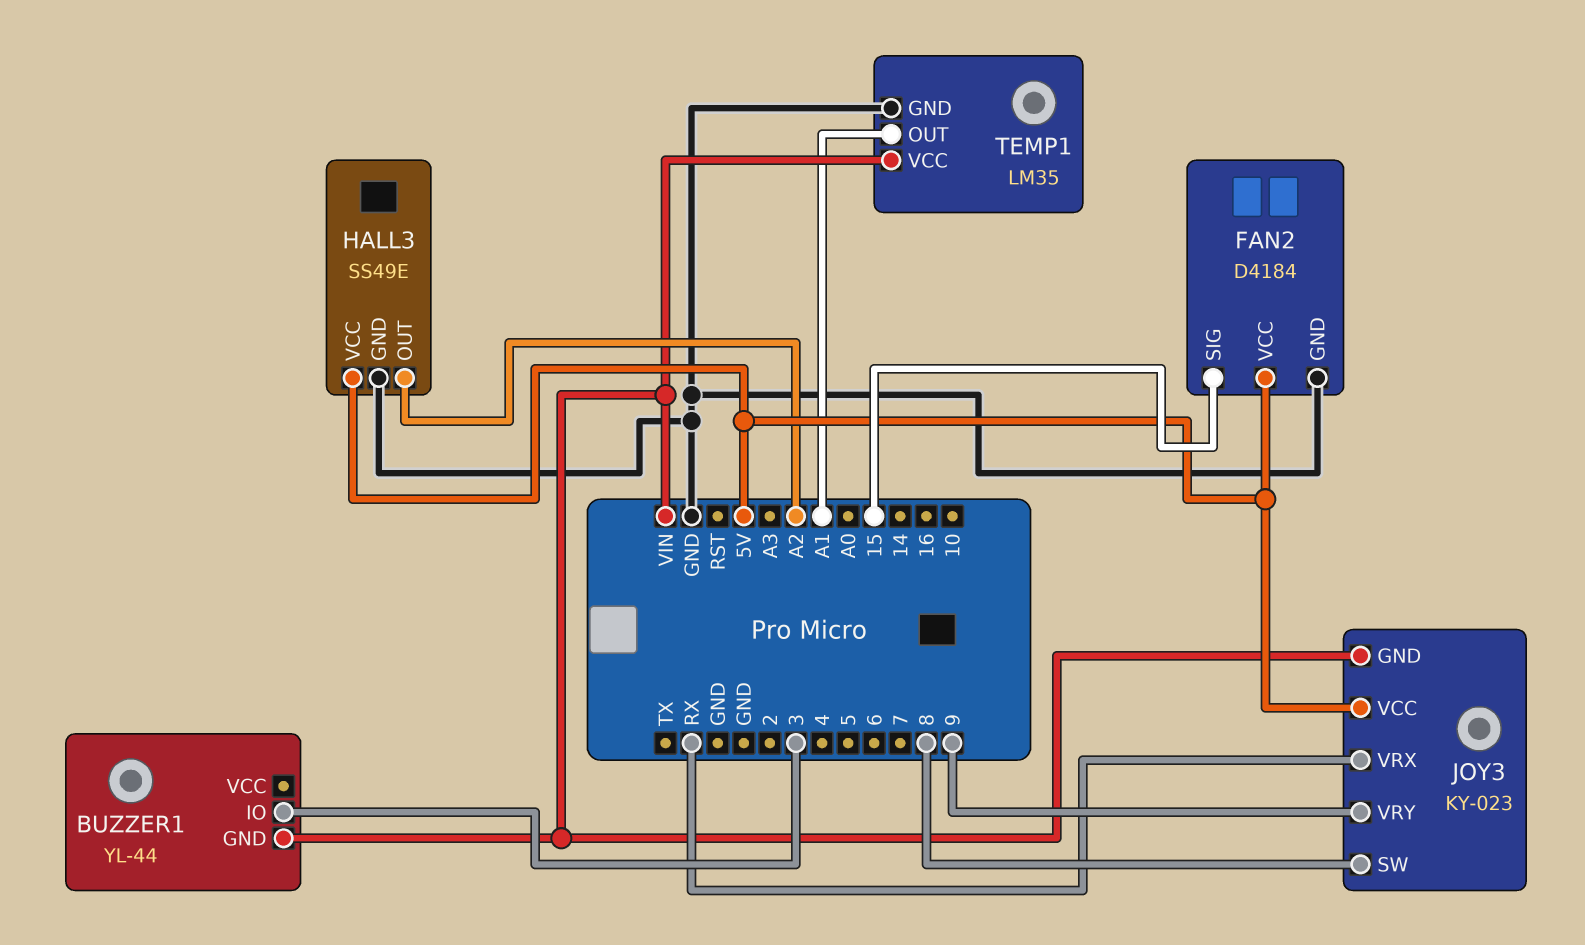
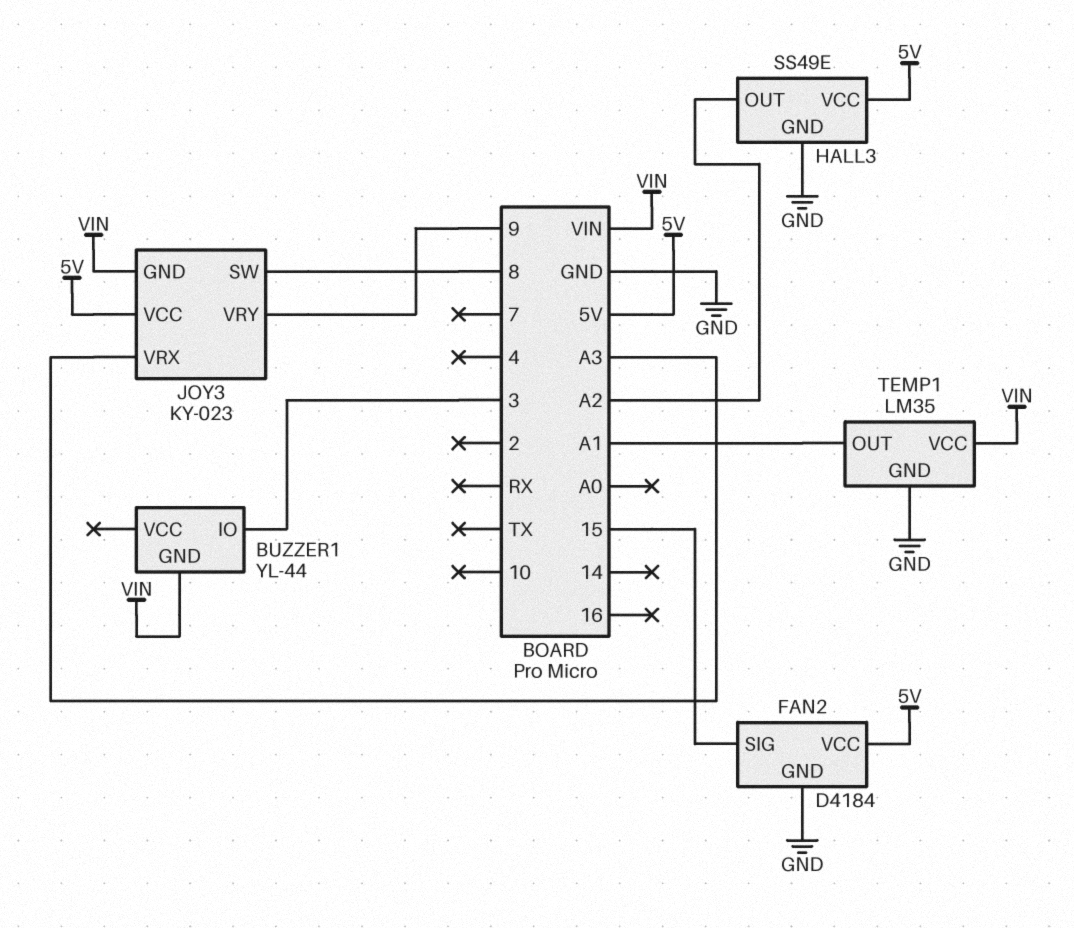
JOY3 pin VRX: RX -> A3

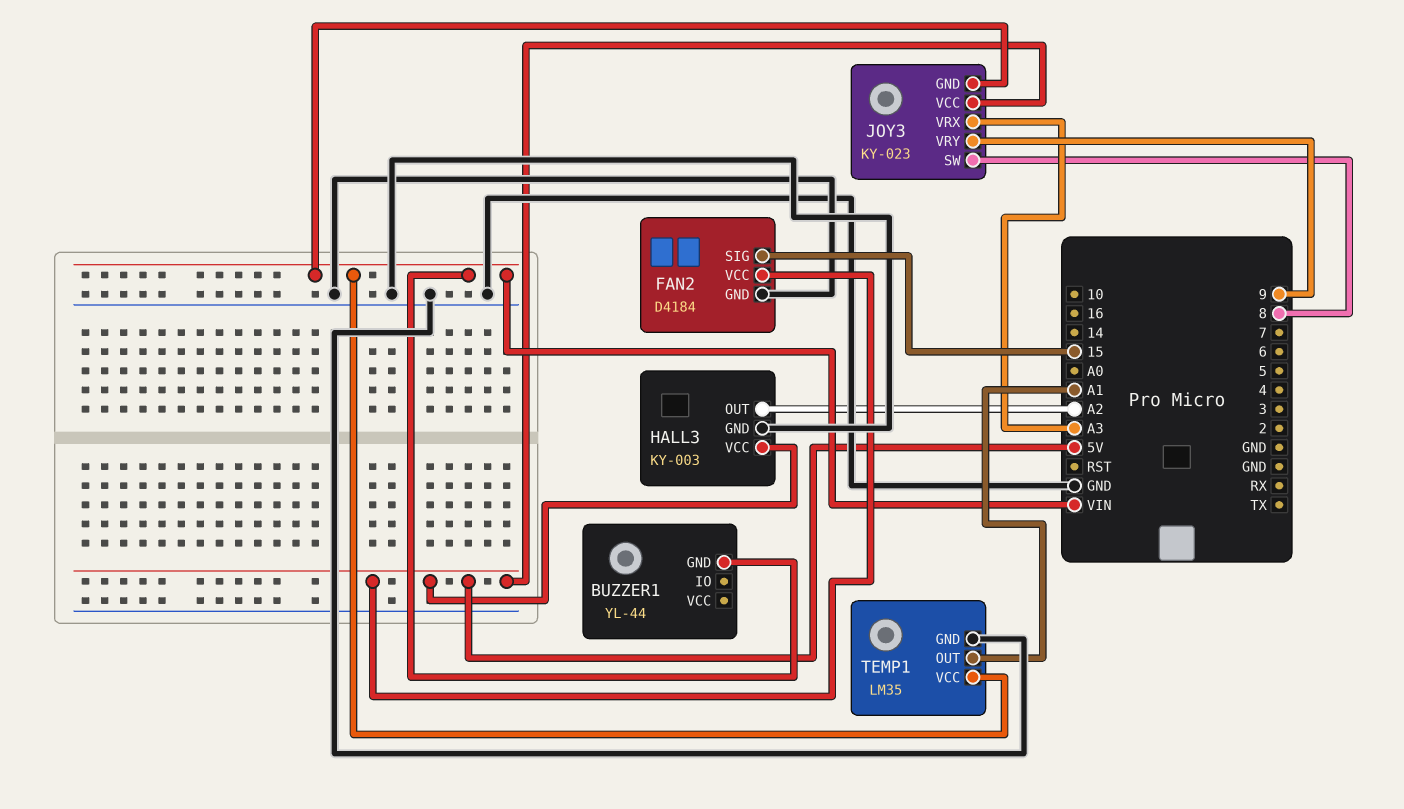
BUZZER1 pin IO: 3 -> none
HALL3: SS49E -> KY-003

